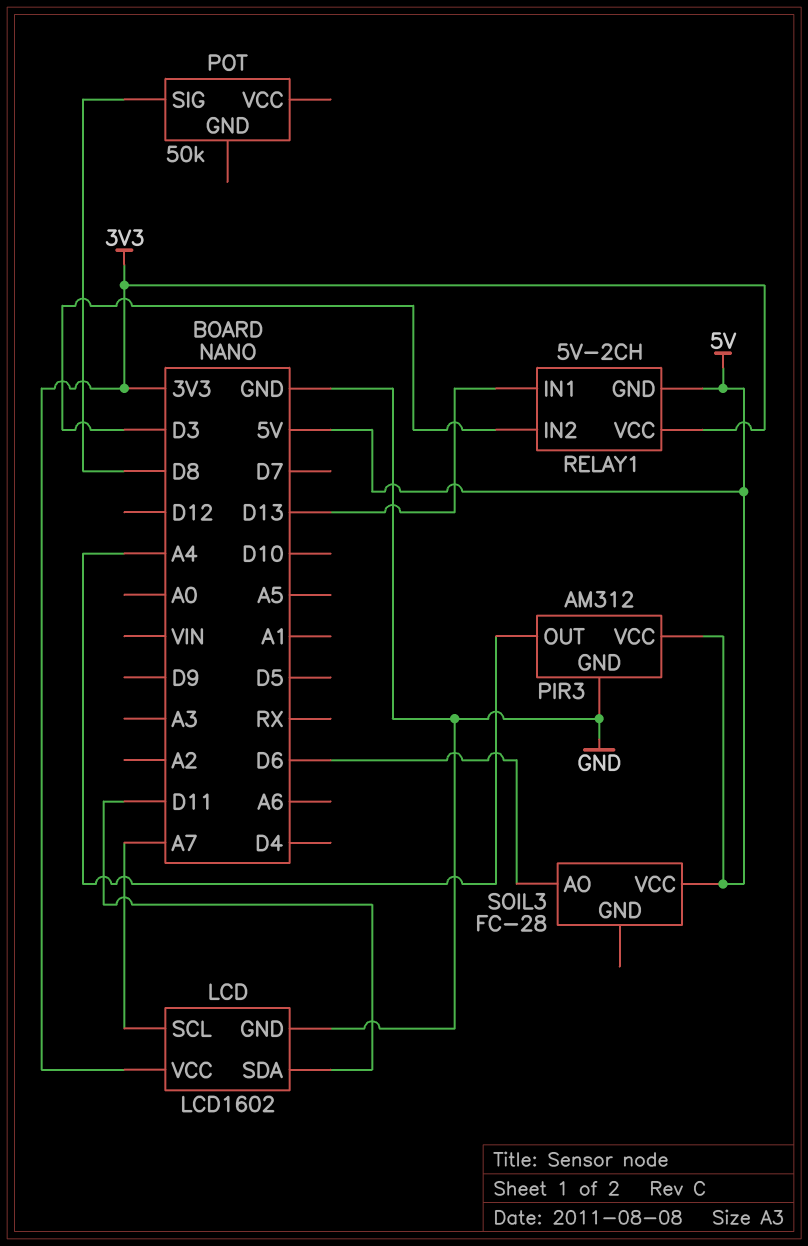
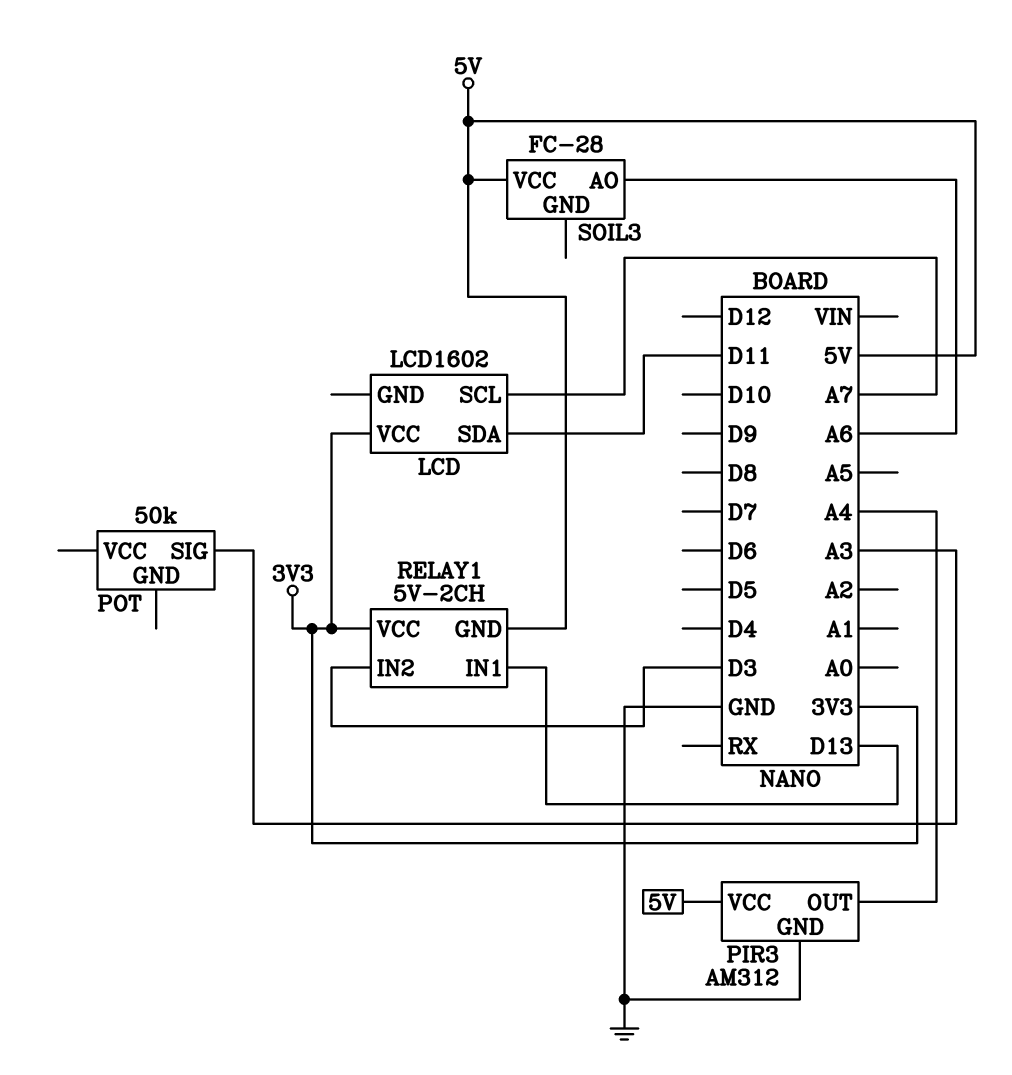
LCD pin GND: GND -> none
POT pin SIG: D8 -> A3
SOIL3 pin AO: D6 -> A6

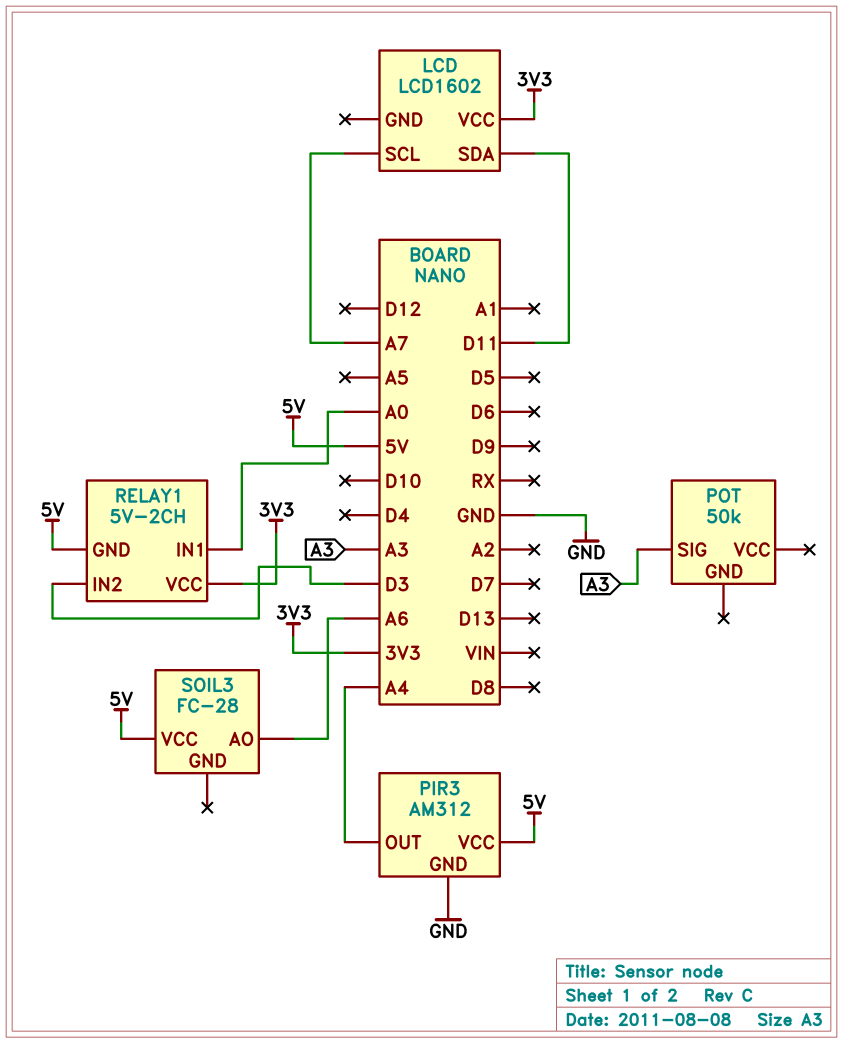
RELAY1 pin IN1: D13 -> A0

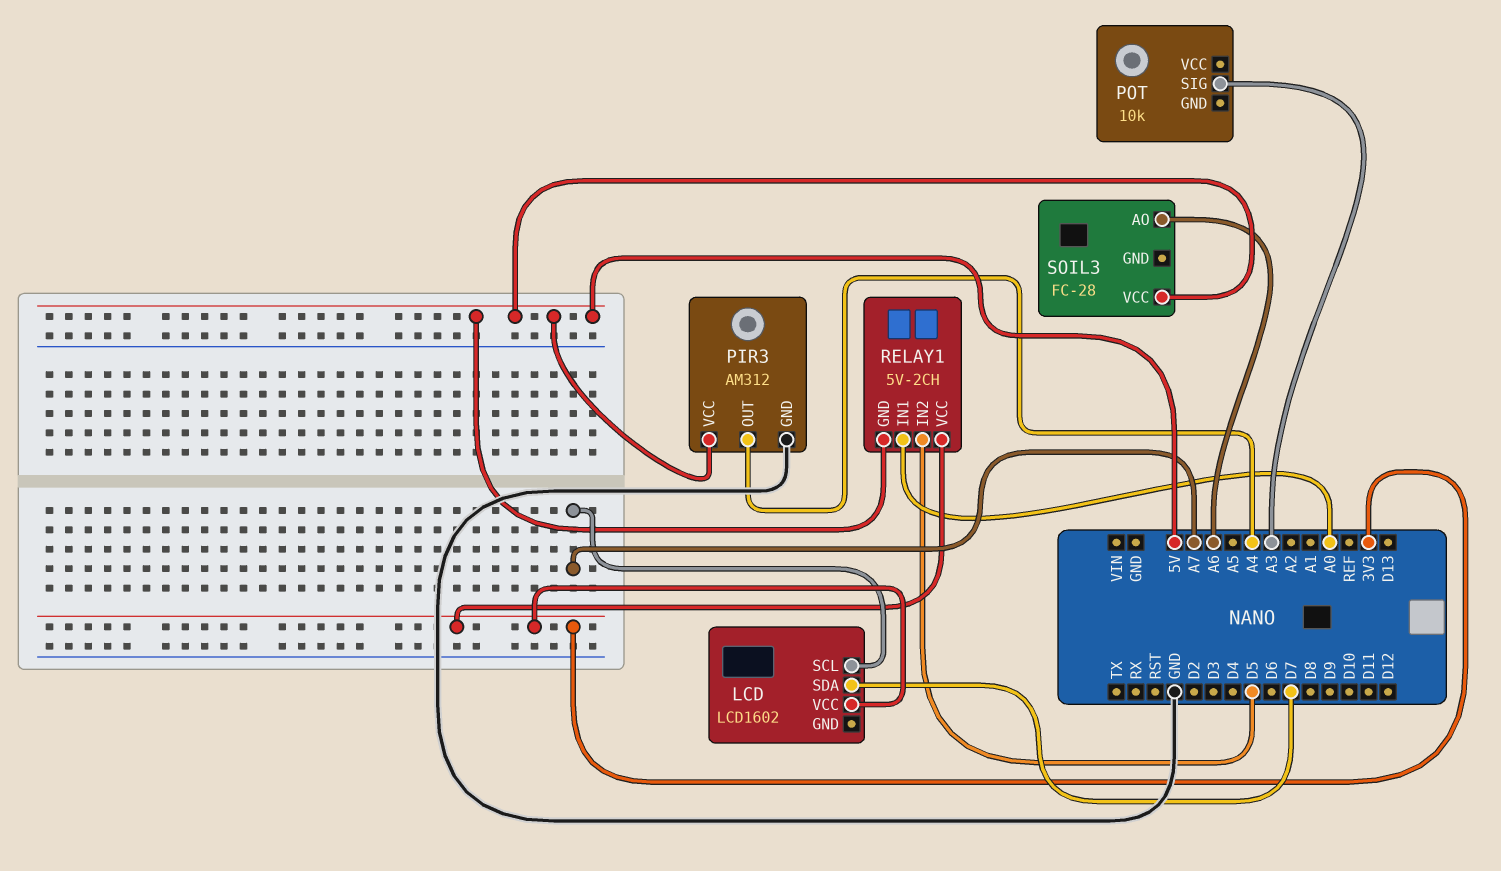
LCD pin SDA: D11 -> D7
POT: 50k -> 10k
RELAY1 pin IN2: D3 -> D5

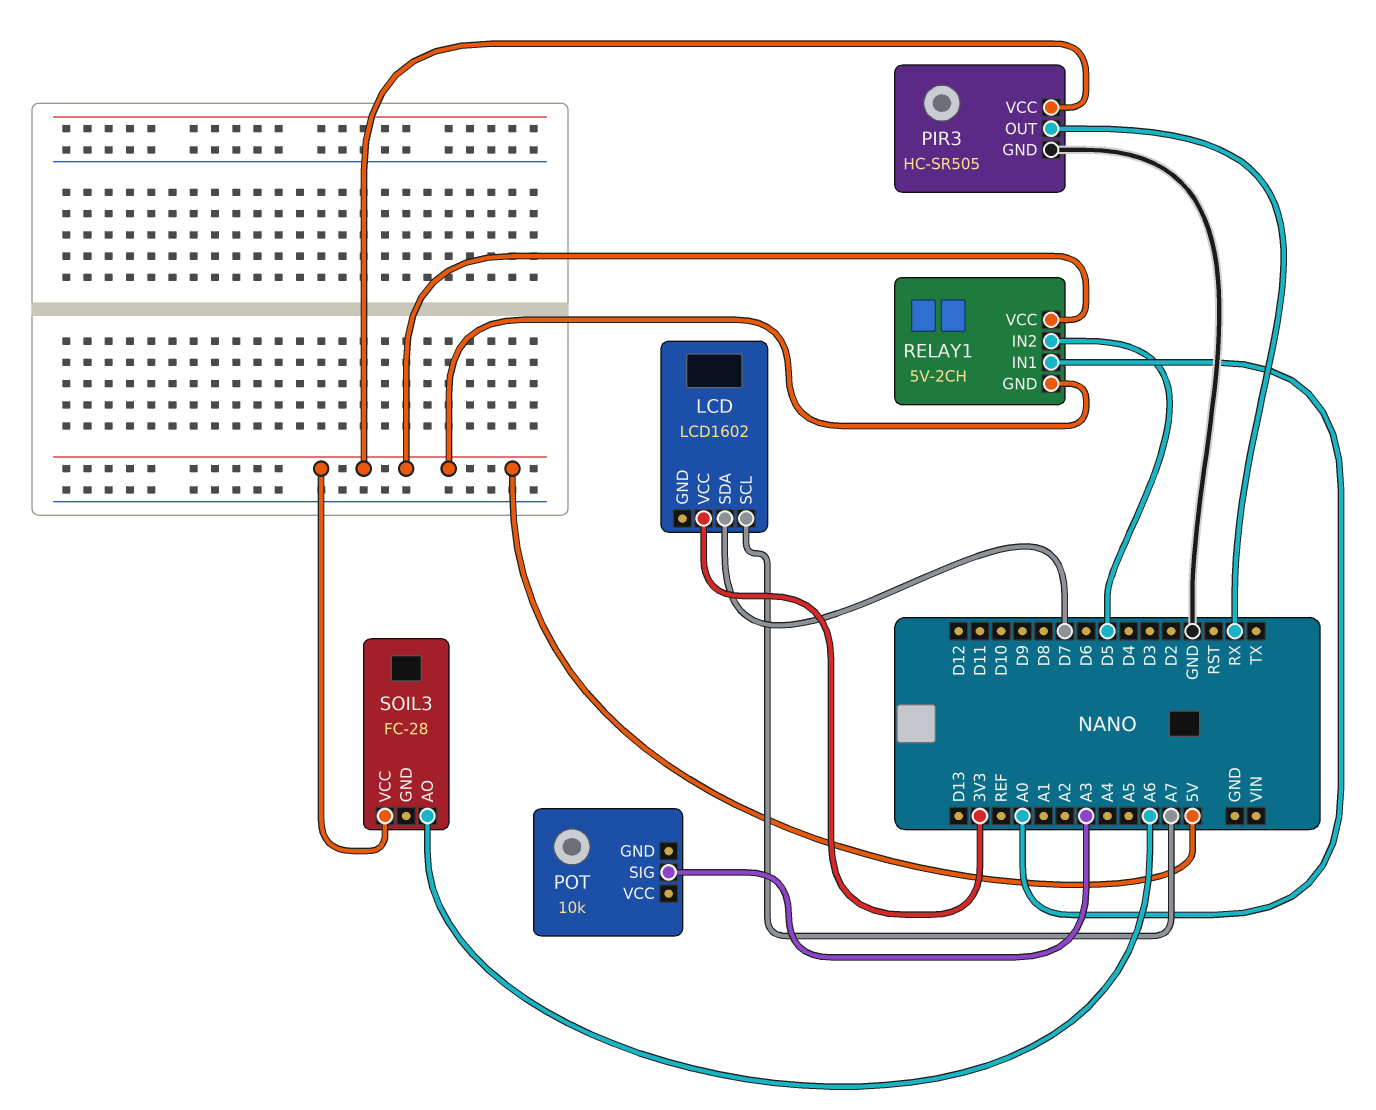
PIR3: AM312 -> HC-SR505
PIR3 pin OUT: A4 -> RX
RELAY1 pin VCC: 3V3 -> 5V

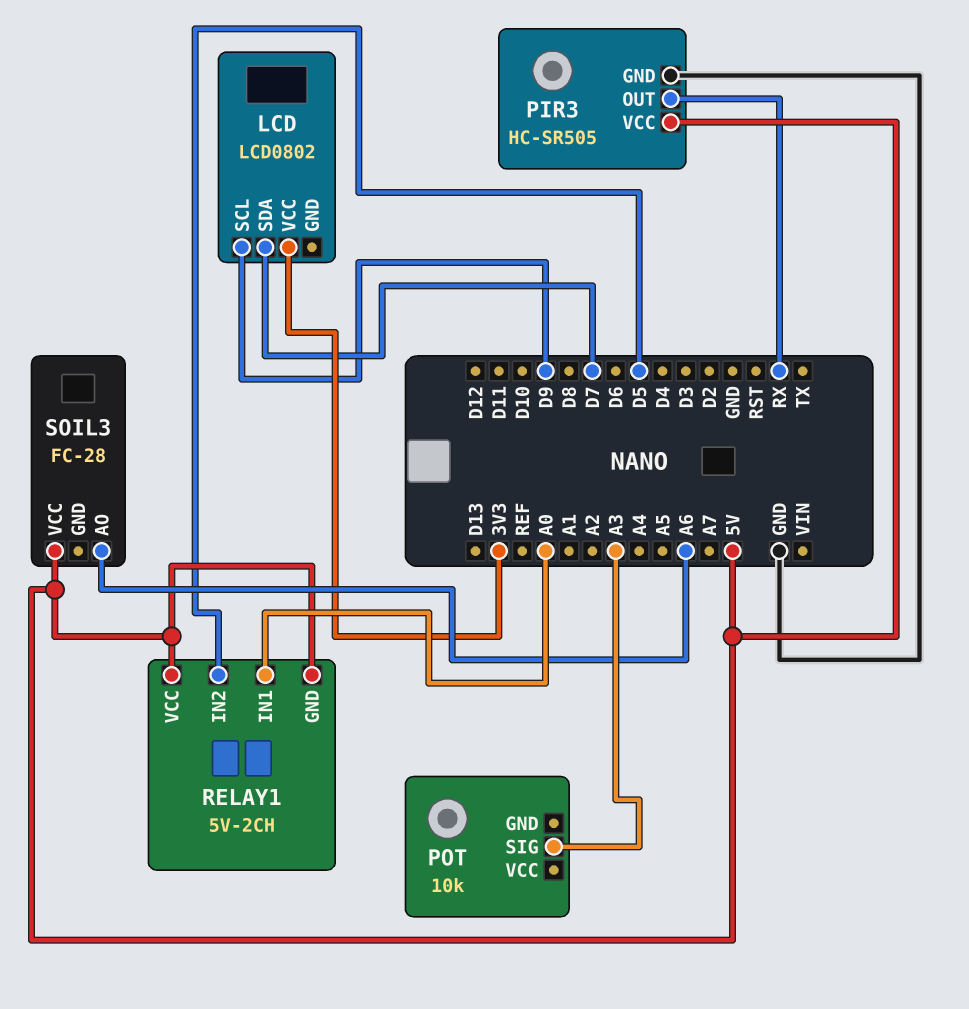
LCD: LCD1602 -> LCD0802
LCD pin SCL: A7 -> D9

